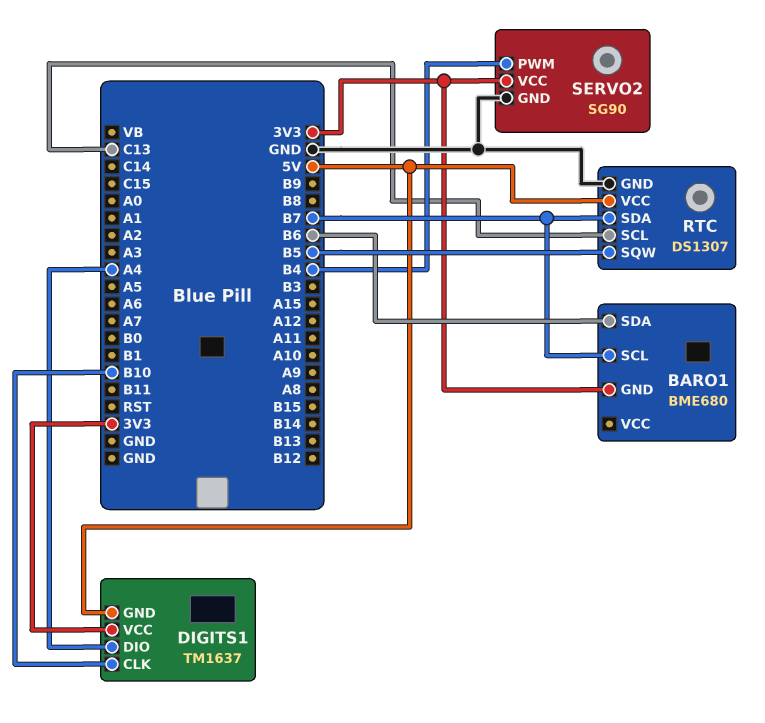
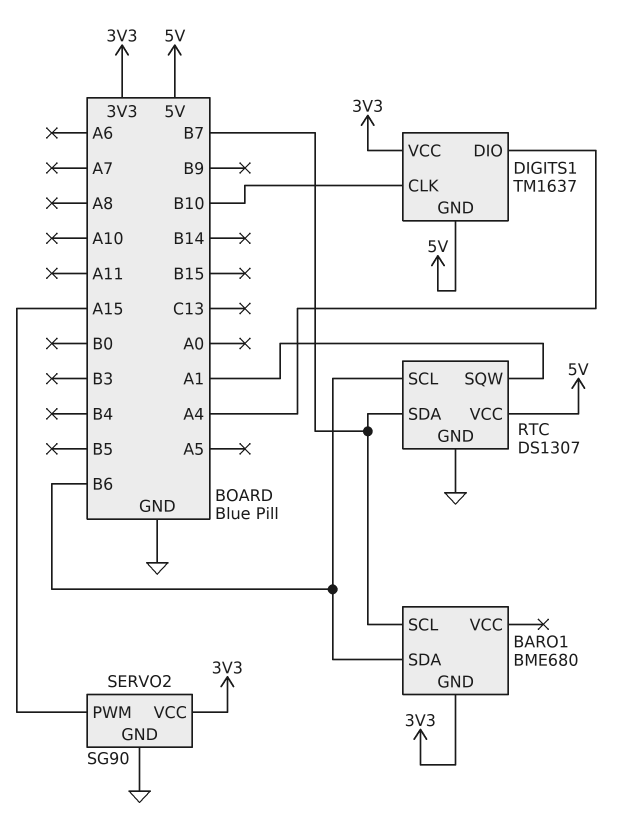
RTC pin SCL: C13 -> B6
RTC pin SQW: B5 -> A1
SERVO2 pin PWM: B4 -> A15

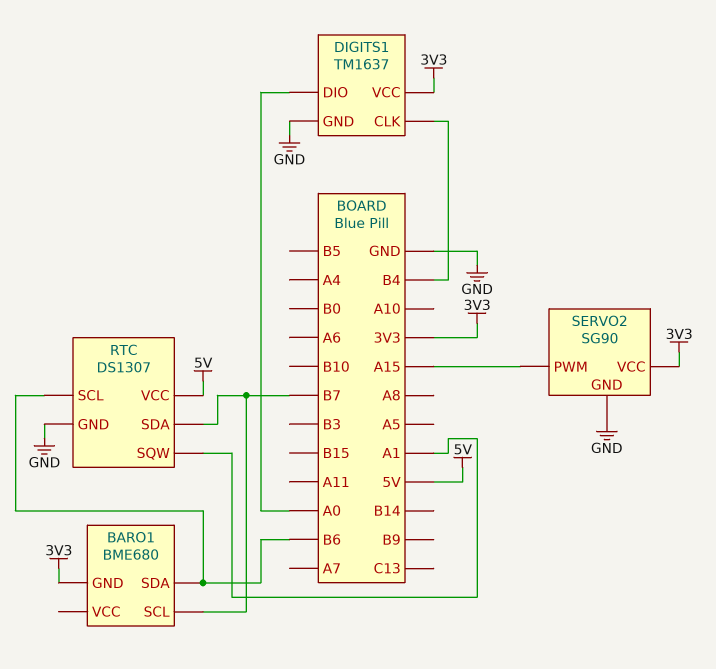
DIGITS1 pin CLK: B10 -> B4
DIGITS1 pin DIO: A4 -> A0
DIGITS1 pin GND: 5V -> GND

